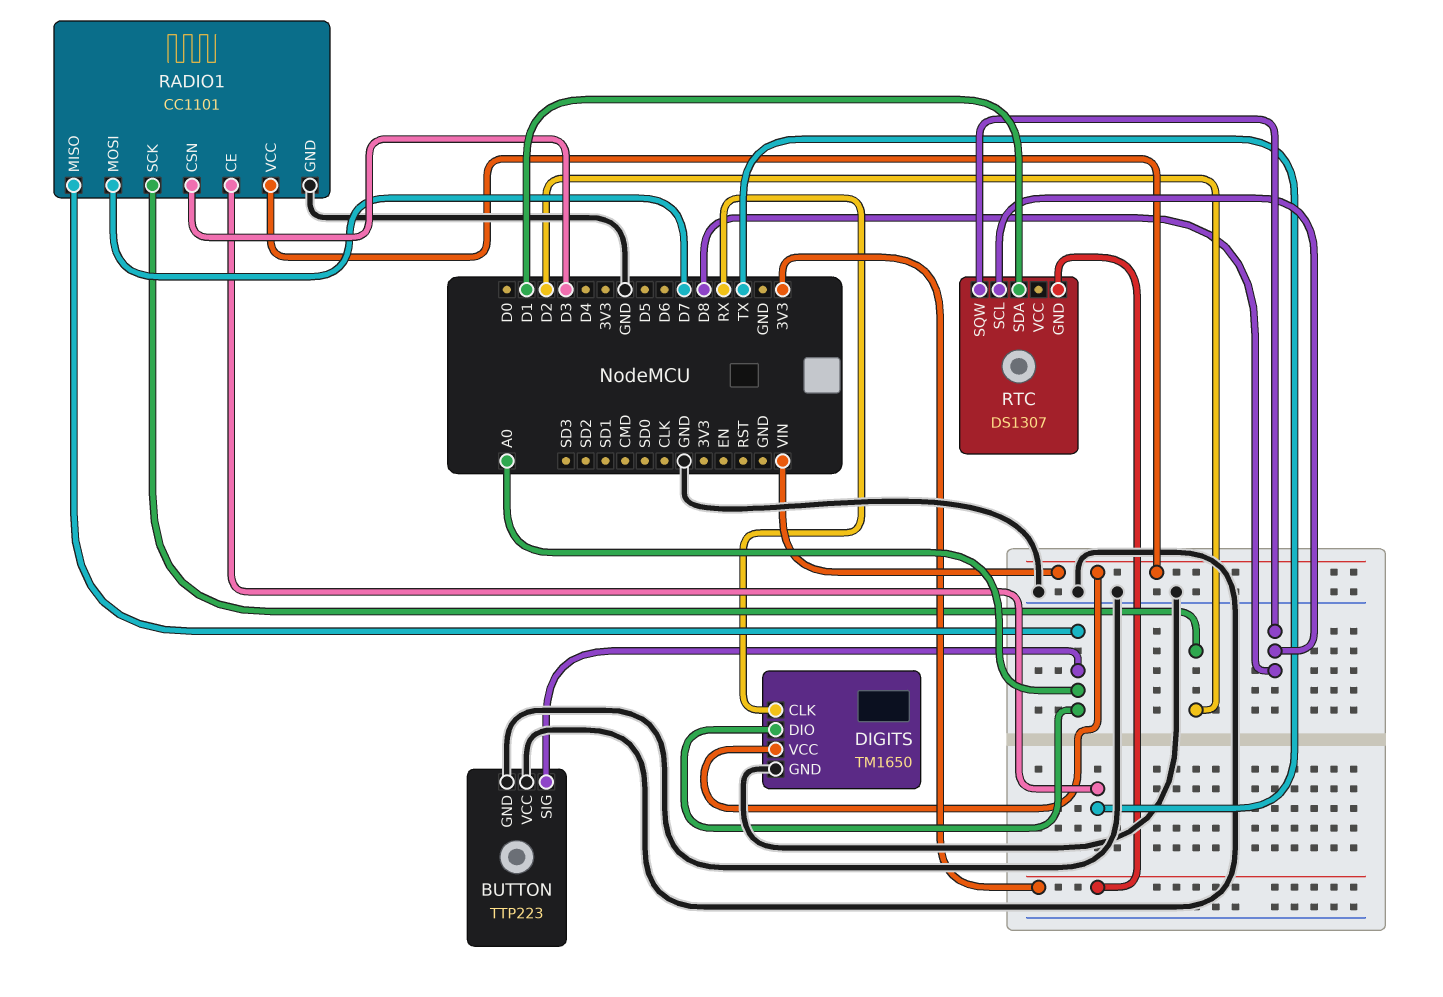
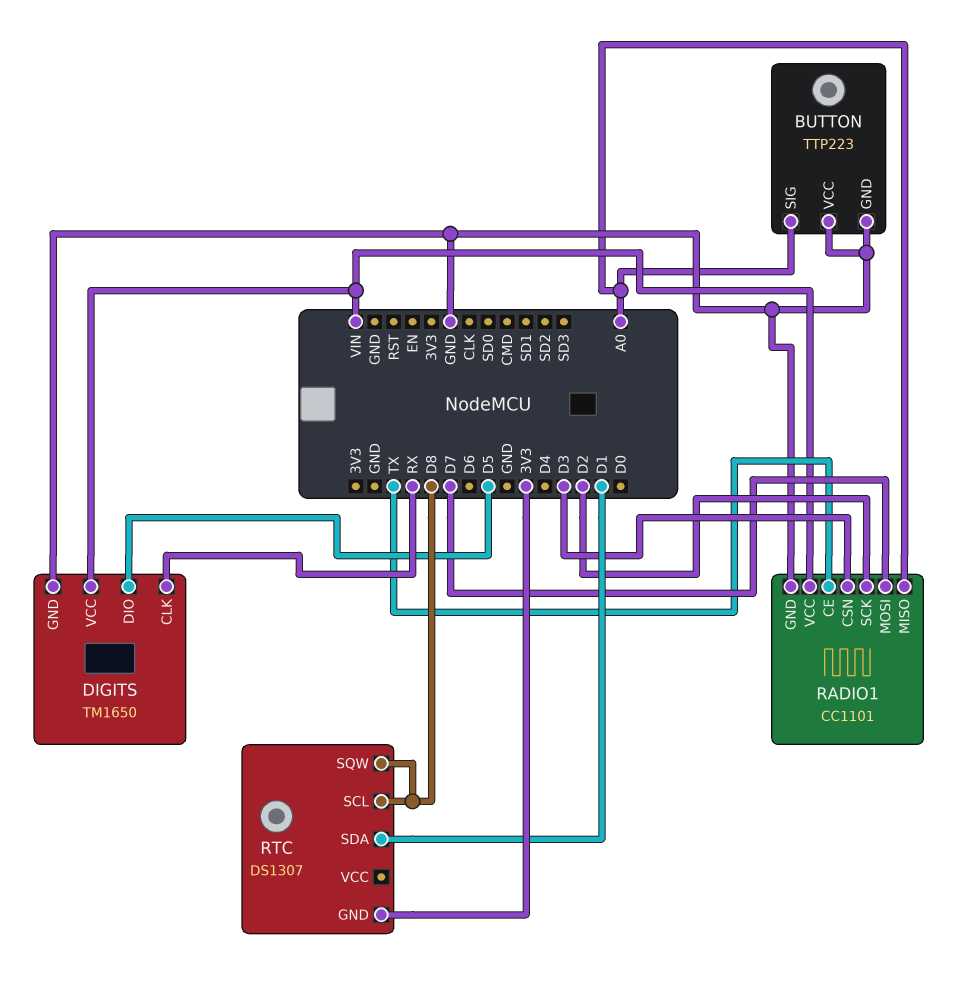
DIGITS pin DIO: A0 -> D5

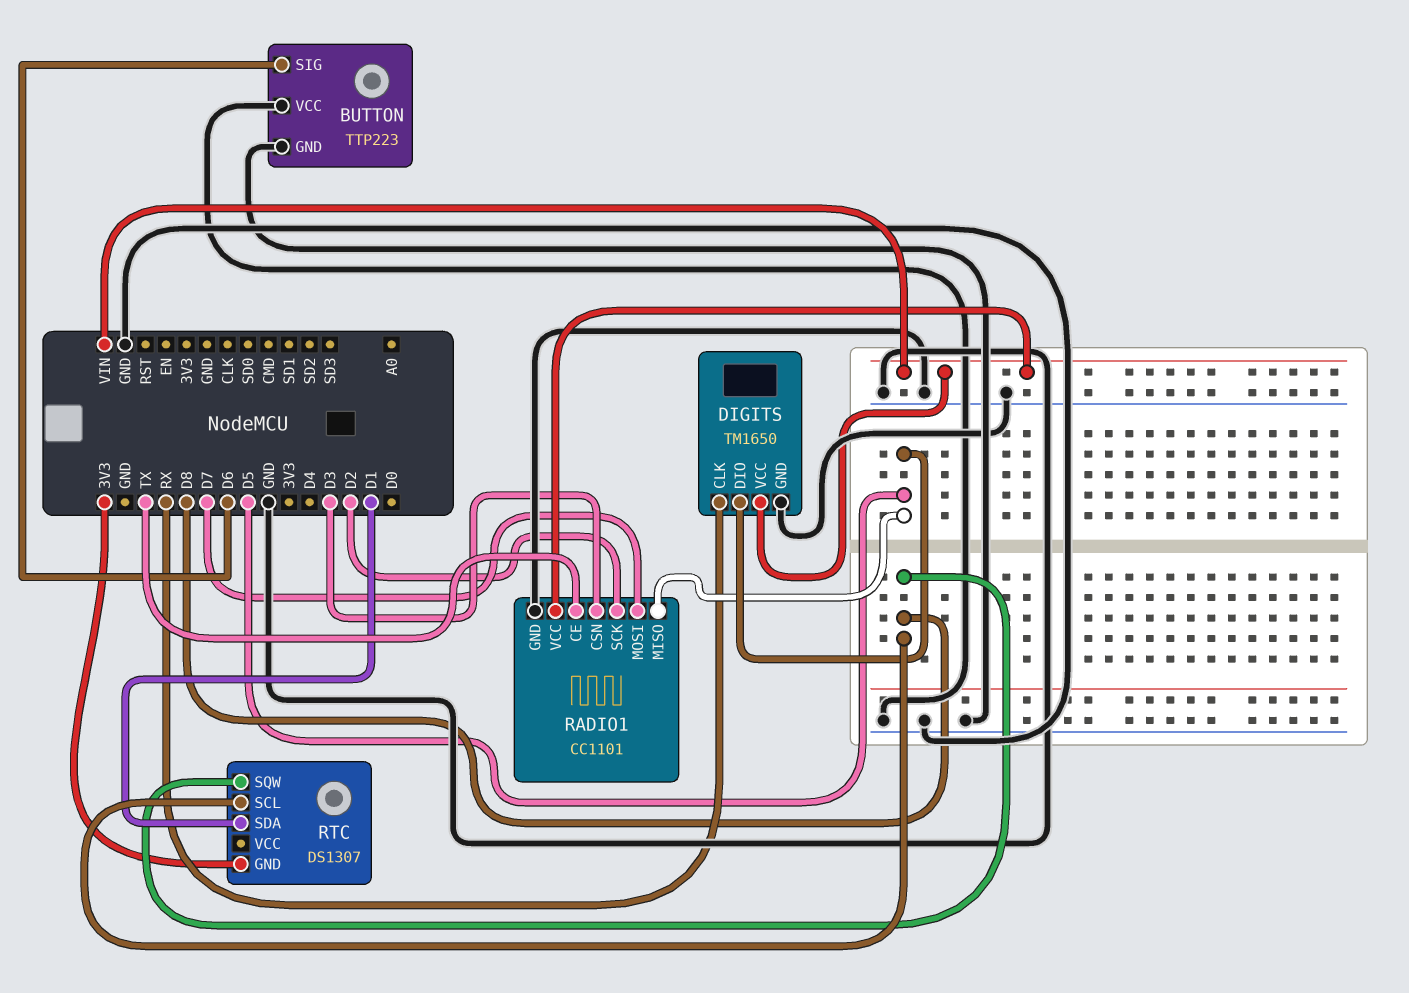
BUTTON pin SIG: A0 -> D6
RADIO1 pin MISO: A0 -> D5

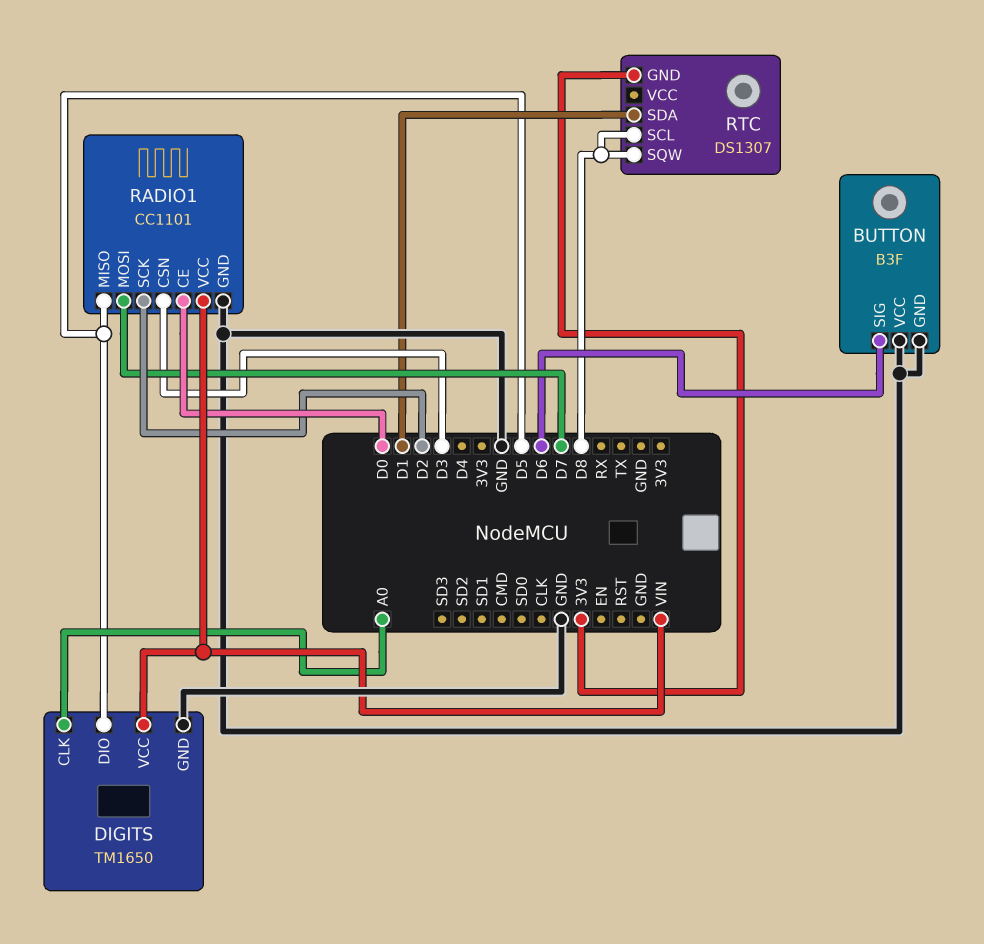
BUTTON: TTP223 -> B3F
DIGITS pin CLK: RX -> A0
RADIO1 pin CE: TX -> D0

